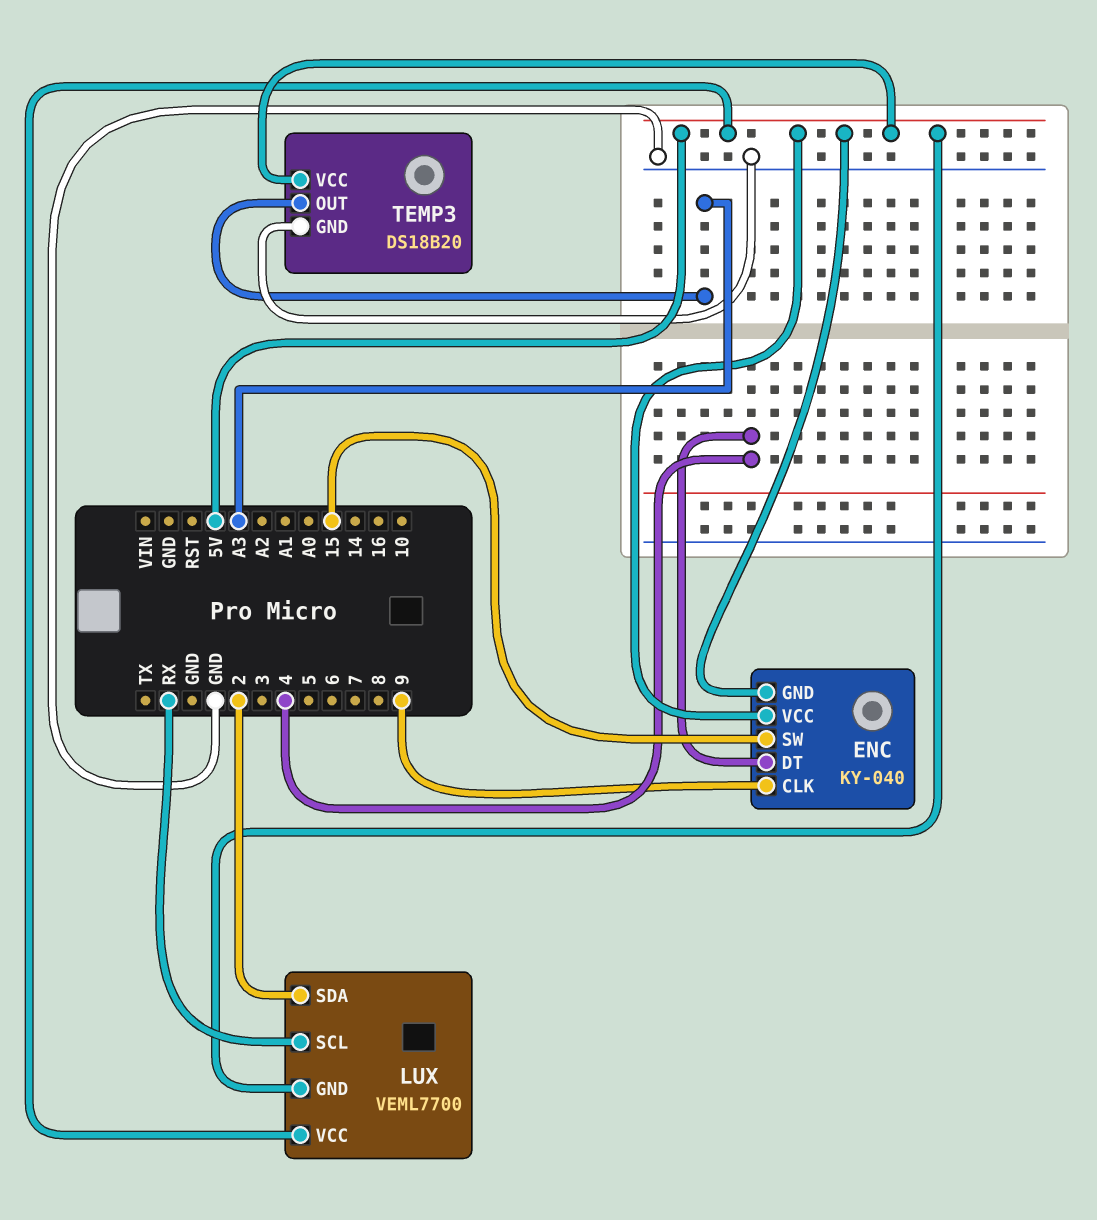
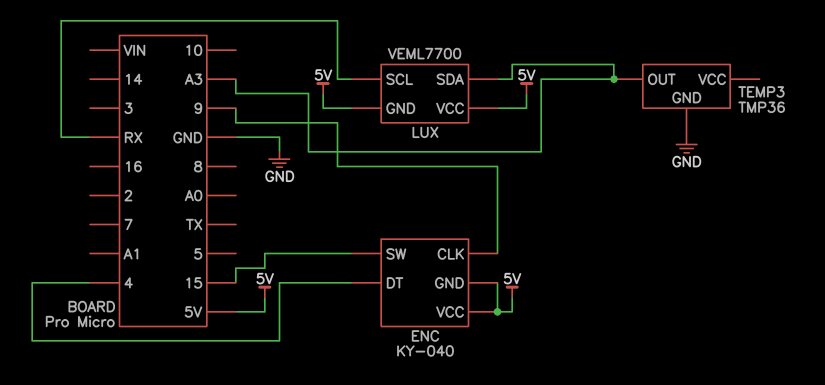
LUX pin SDA: 2 -> A3
TEMP3: DS18B20 -> TMP36
TEMP3 pin VCC: 5V -> none

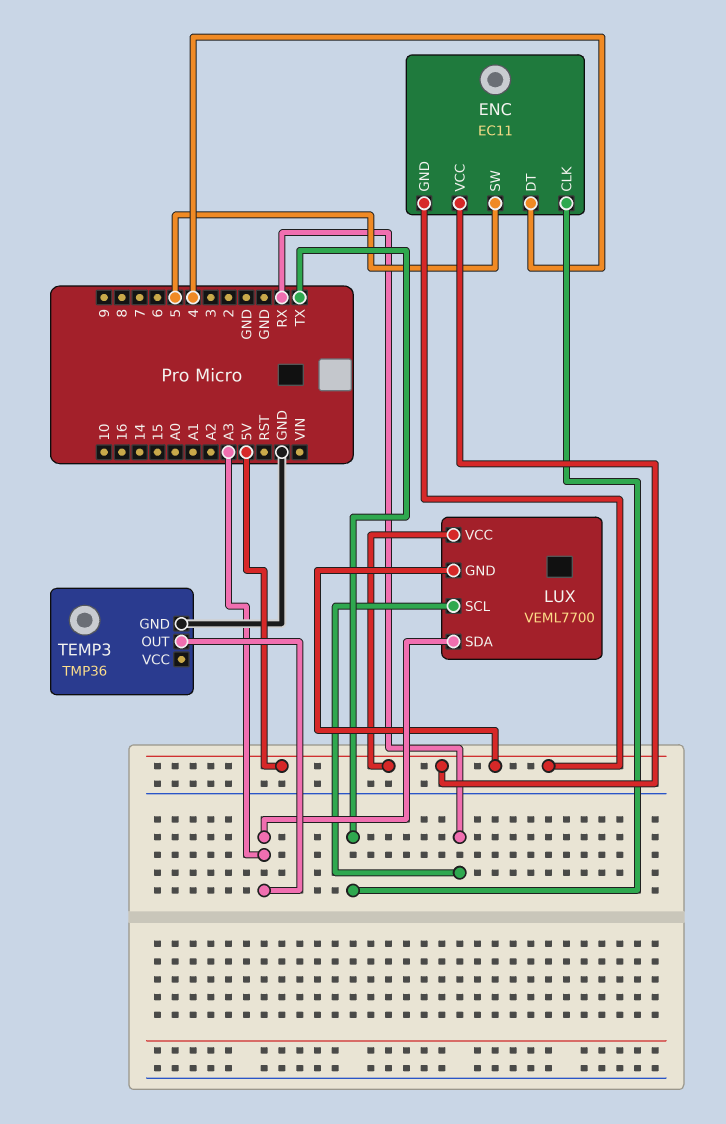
ENC: KY-040 -> EC11
ENC pin CLK: 9 -> TX
ENC pin SW: 15 -> 5

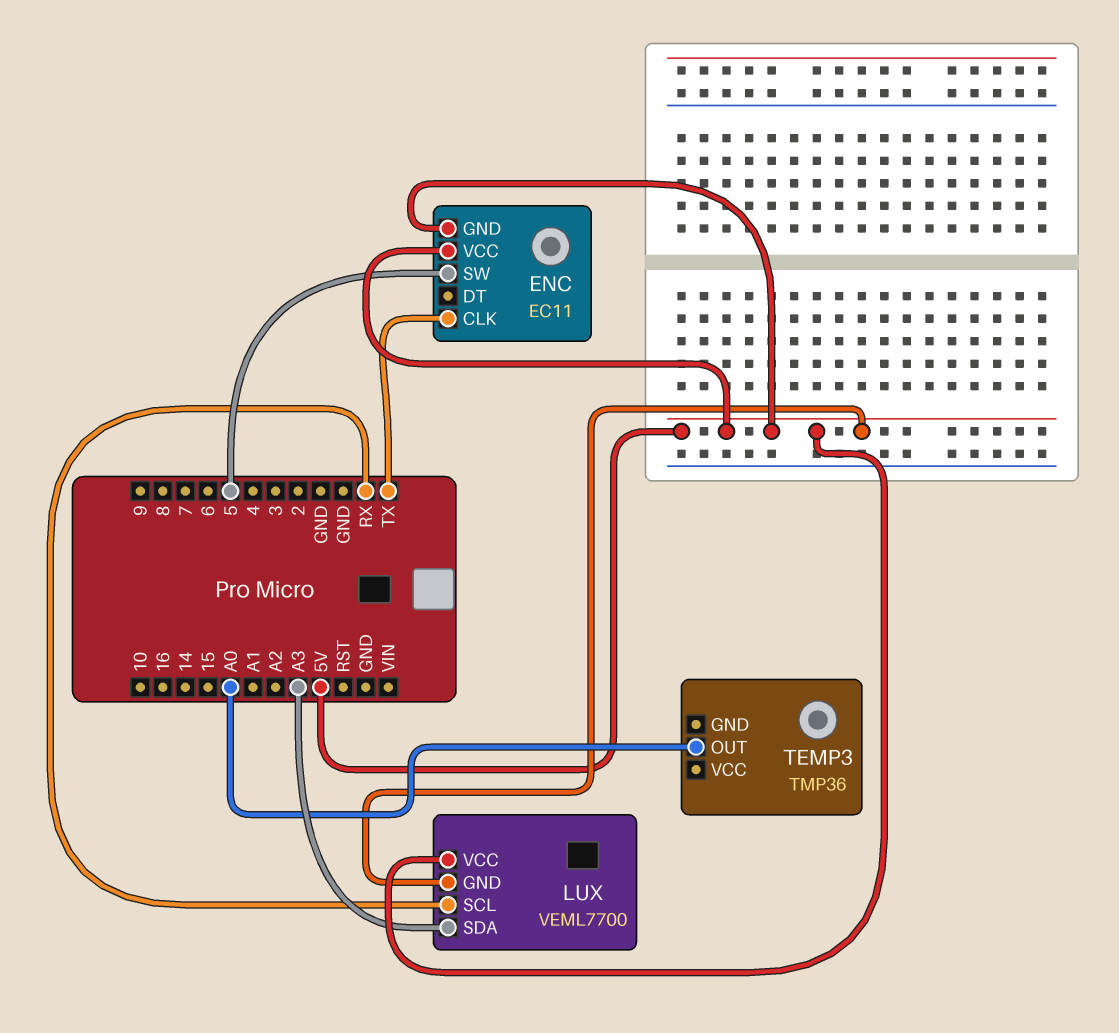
ENC pin DT: 4 -> none
TEMP3 pin GND: GND -> none
TEMP3 pin OUT: A3 -> A0

